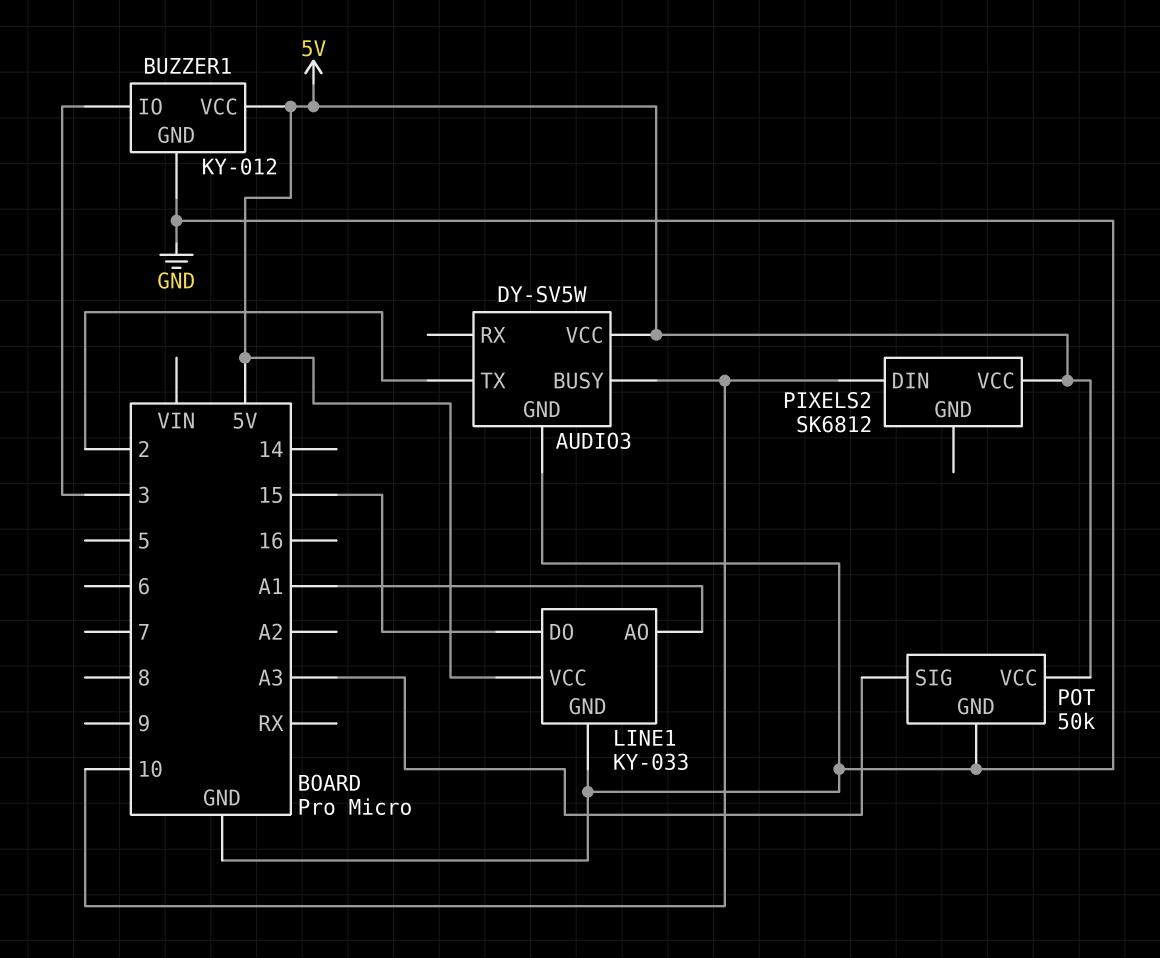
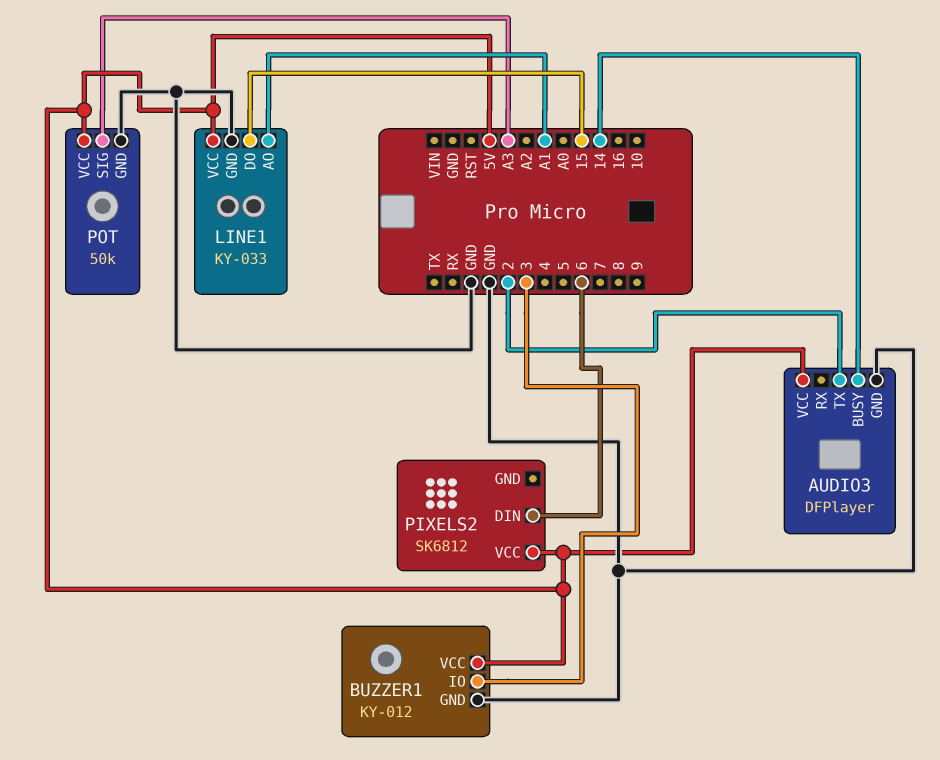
AUDIO3: DY-SV5W -> DFPlayer
AUDIO3 pin BUSY: 10 -> 14
PIXELS2 pin DIN: 10 -> 6

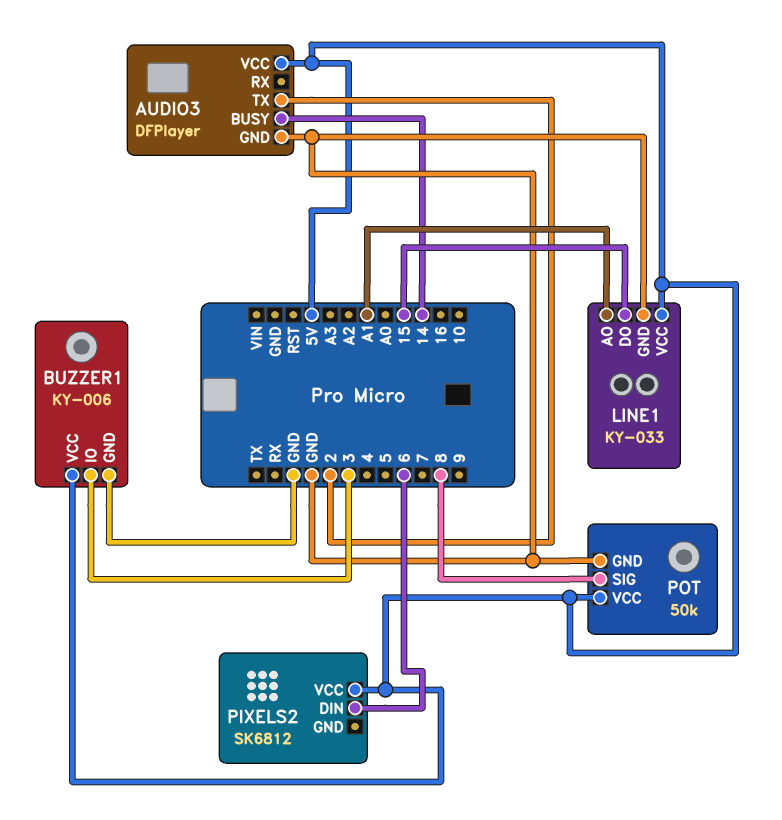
BUZZER1: KY-012 -> KY-006
POT pin SIG: A3 -> 8

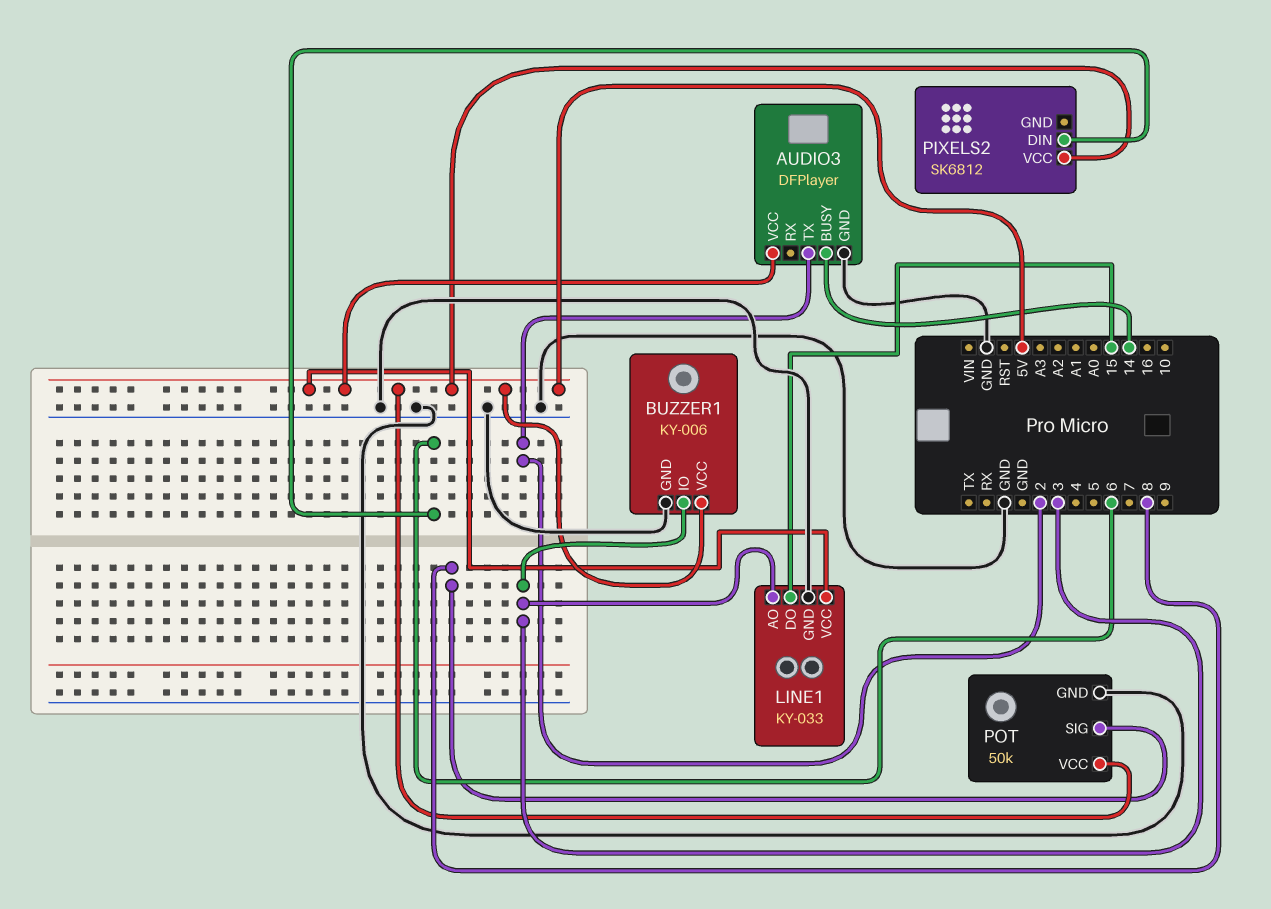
LINE1 pin AO: A1 -> 3

